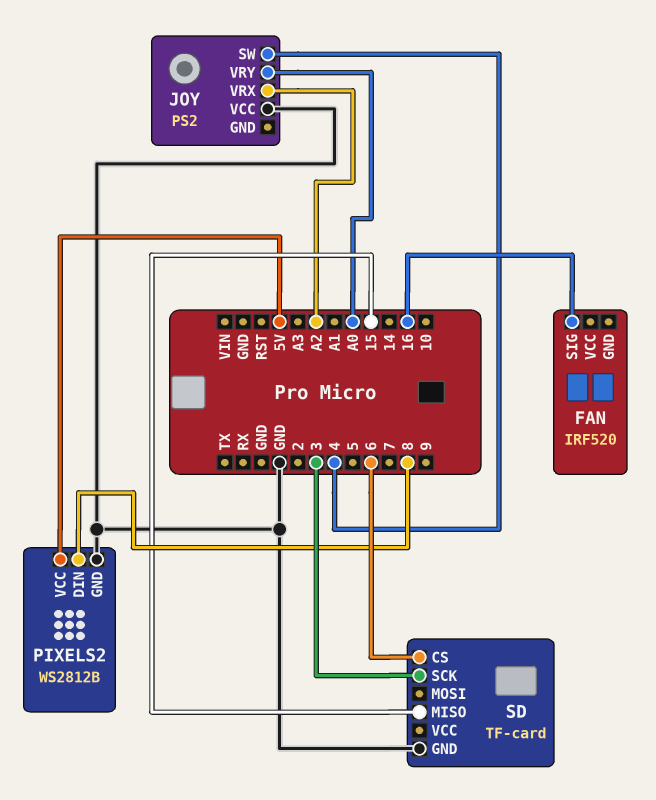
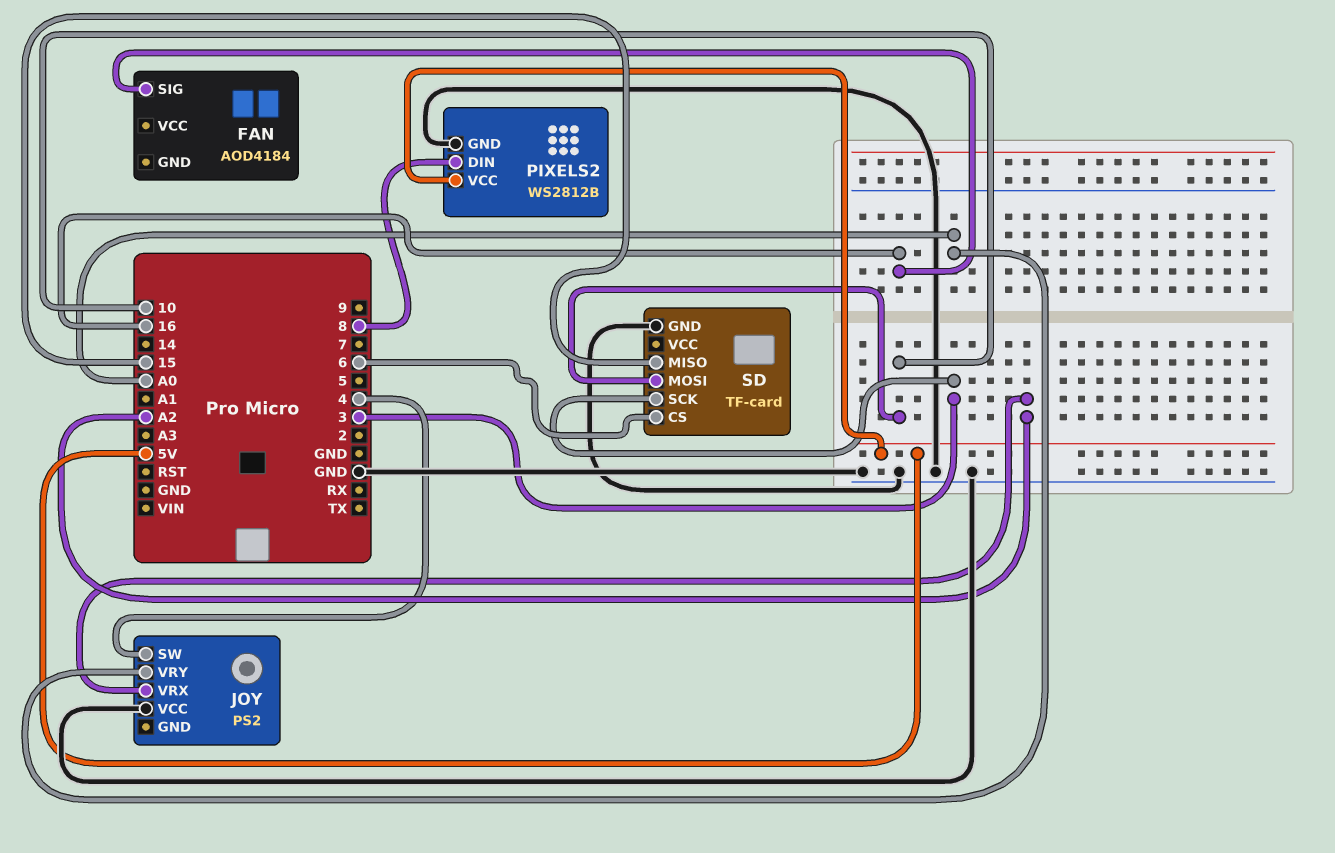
FAN: IRF520 -> AOD4184
SD pin MOSI: none -> 10

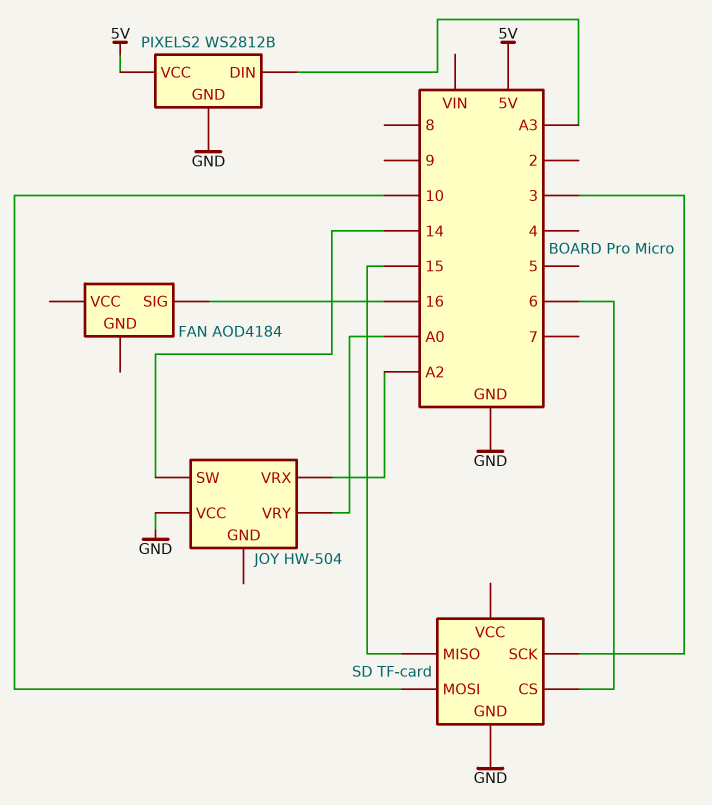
JOY: PS2 -> HW-504
JOY pin SW: 4 -> 14
PIXELS2 pin DIN: 8 -> A3

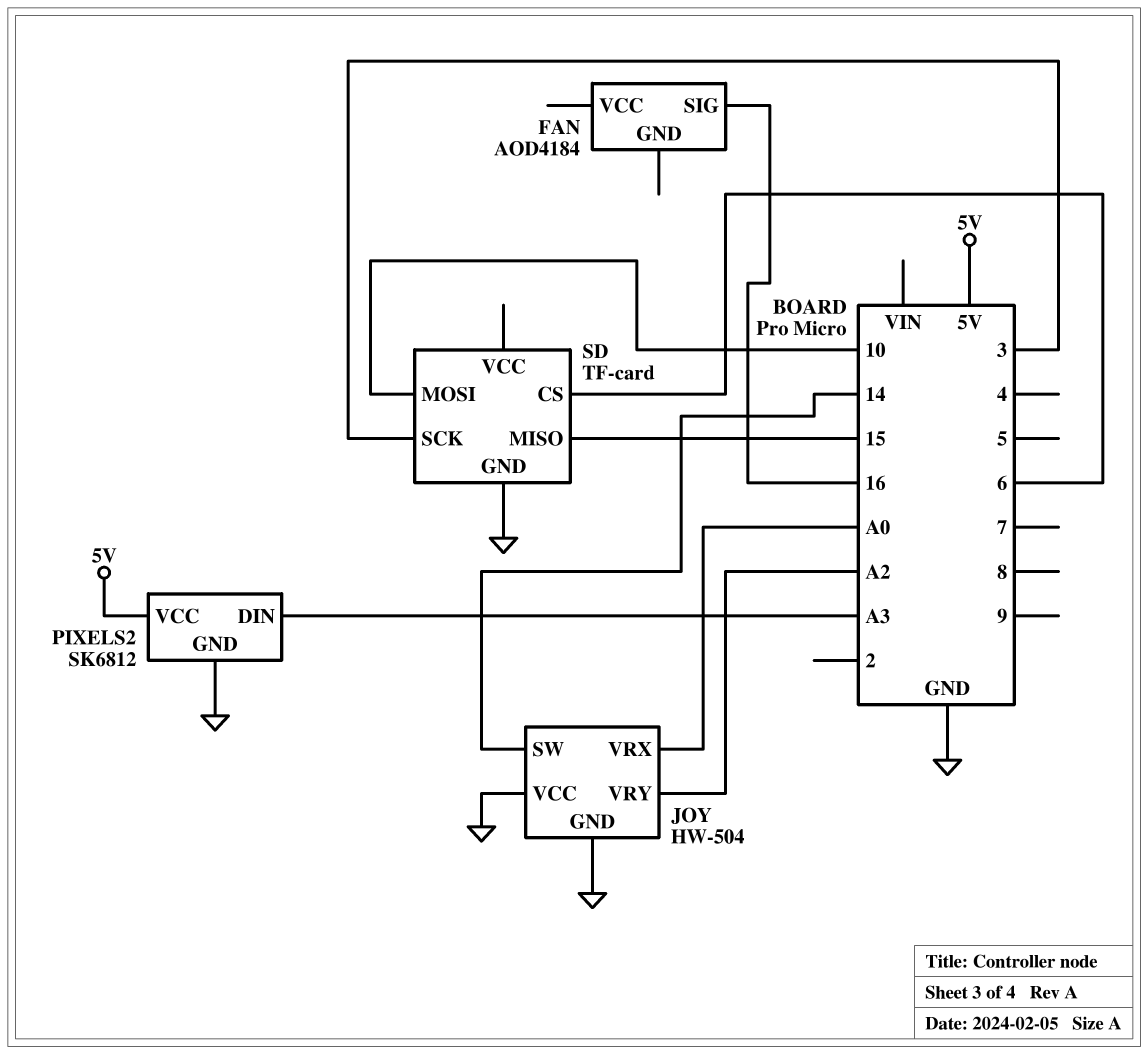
JOY pin GND: none -> GND
JOY pin VRX: A2 -> A0
JOY pin VRY: A0 -> A2
PIXELS2: WS2812B -> SK6812

